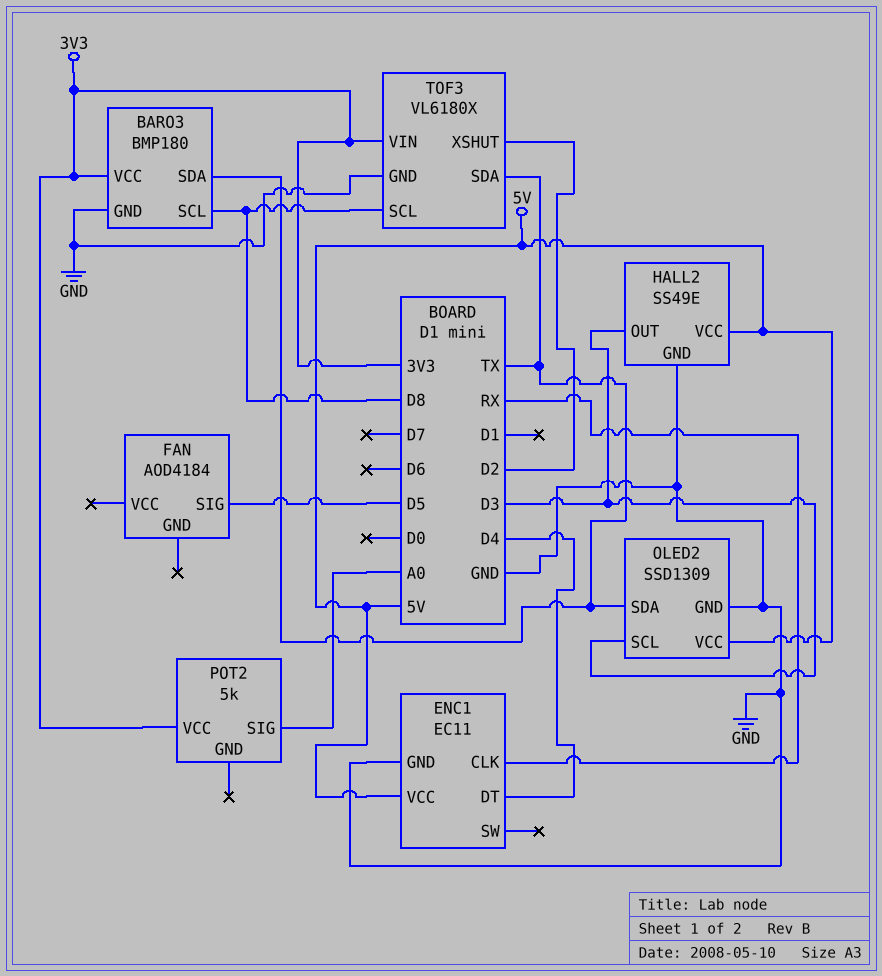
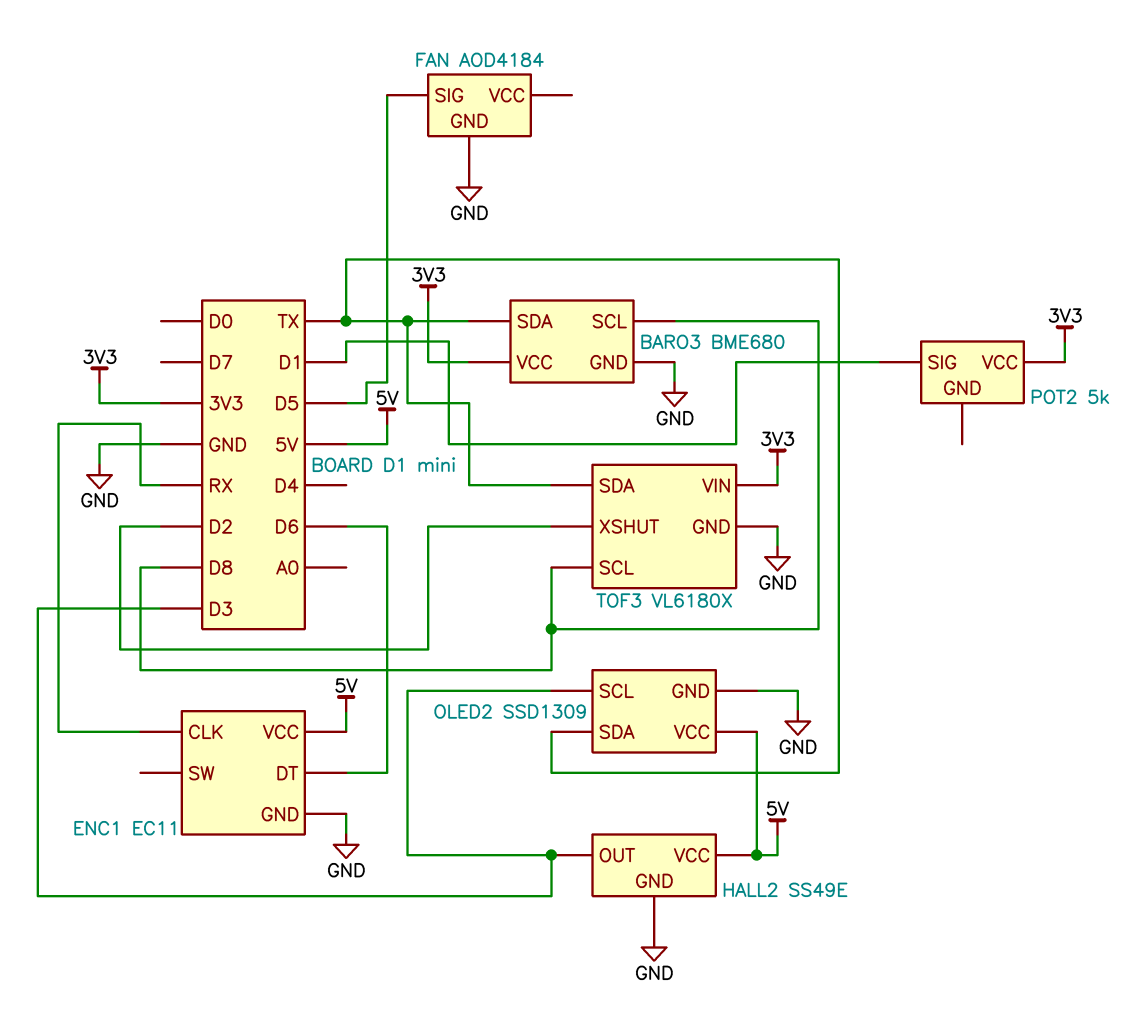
BARO3: BMP180 -> BME680
ENC1 pin DT: D4 -> D6
FAN pin GND: none -> GND
POT2 pin SIG: A0 -> D1

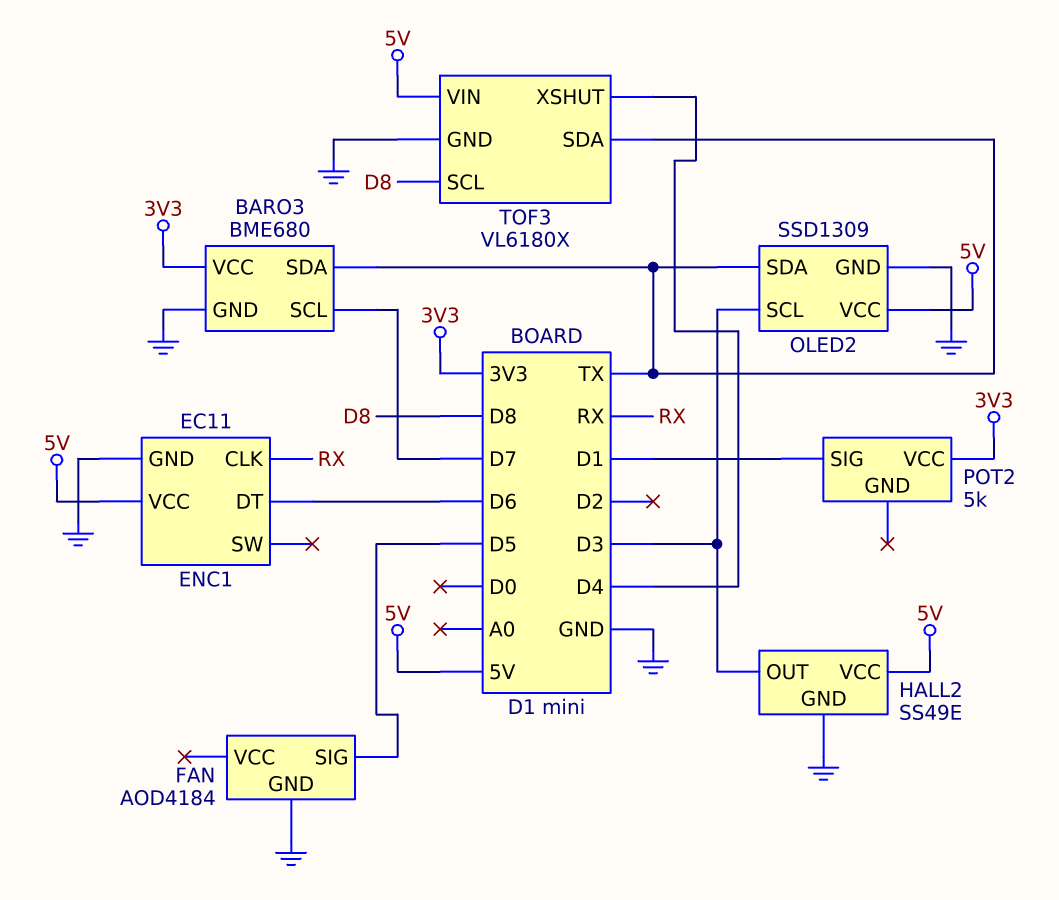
BARO3 pin SCL: D8 -> D7
TOF3 pin VIN: 3V3 -> 5V
TOF3 pin XSHUT: D2 -> D4

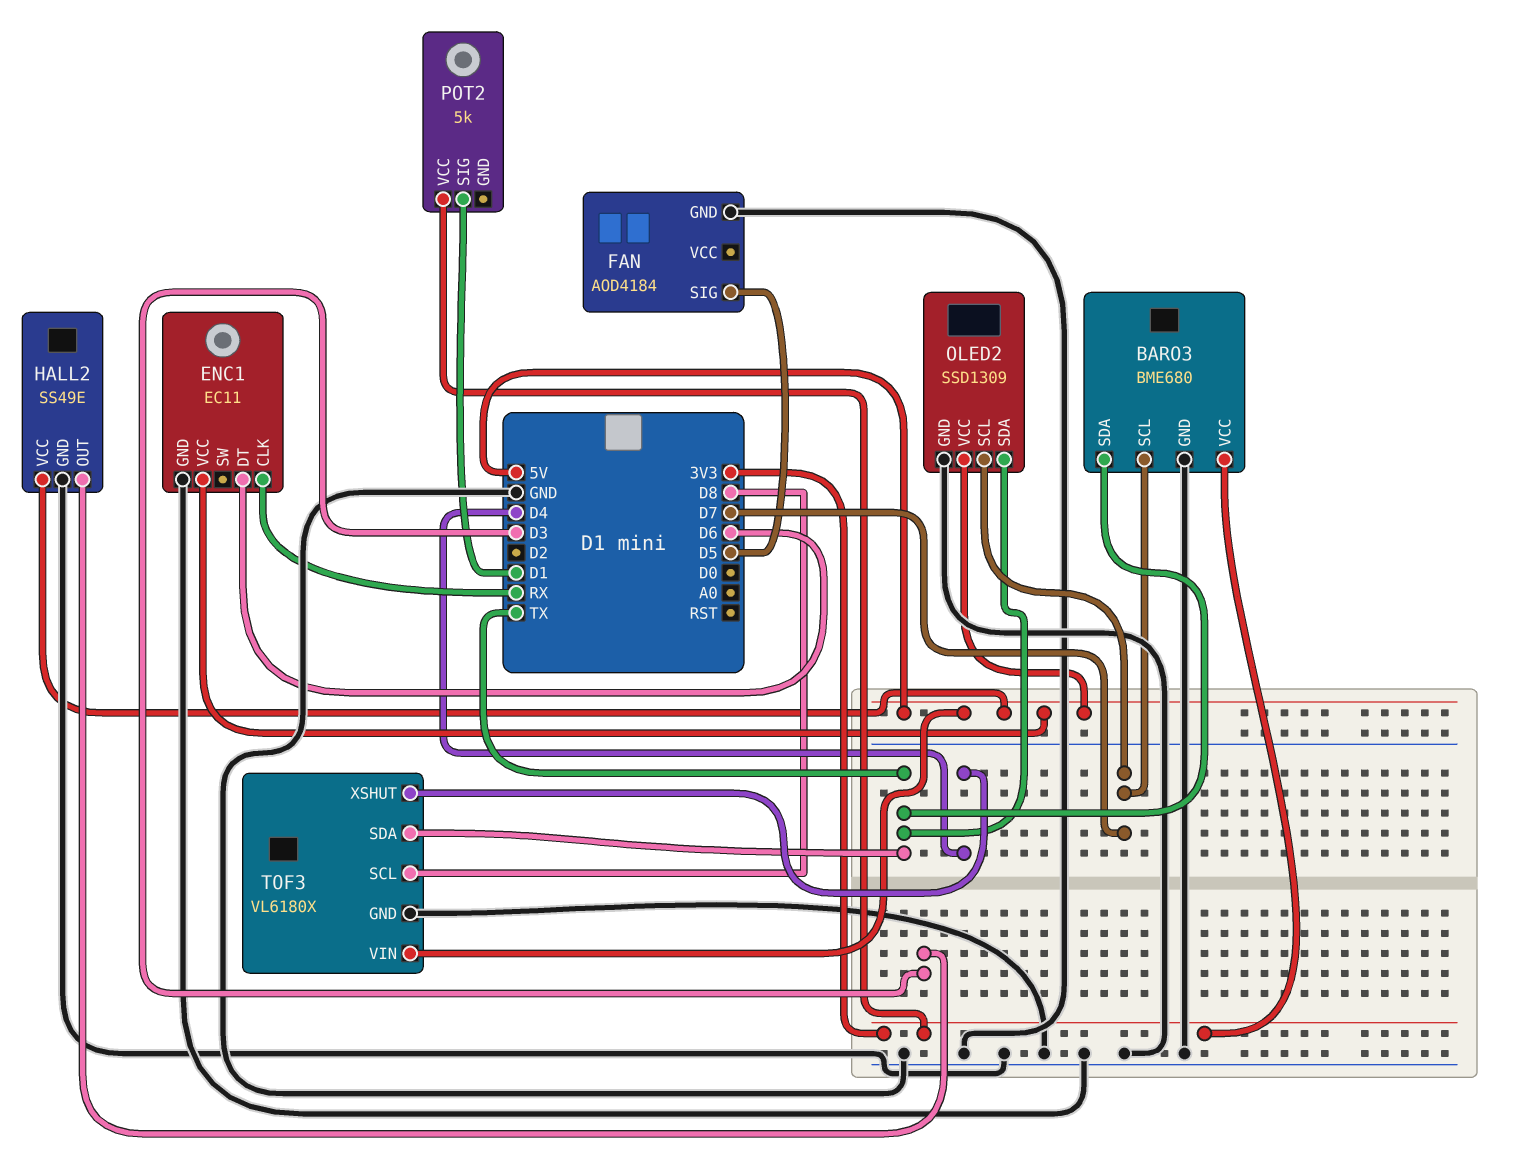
OLED2 pin SCL: D3 -> D7

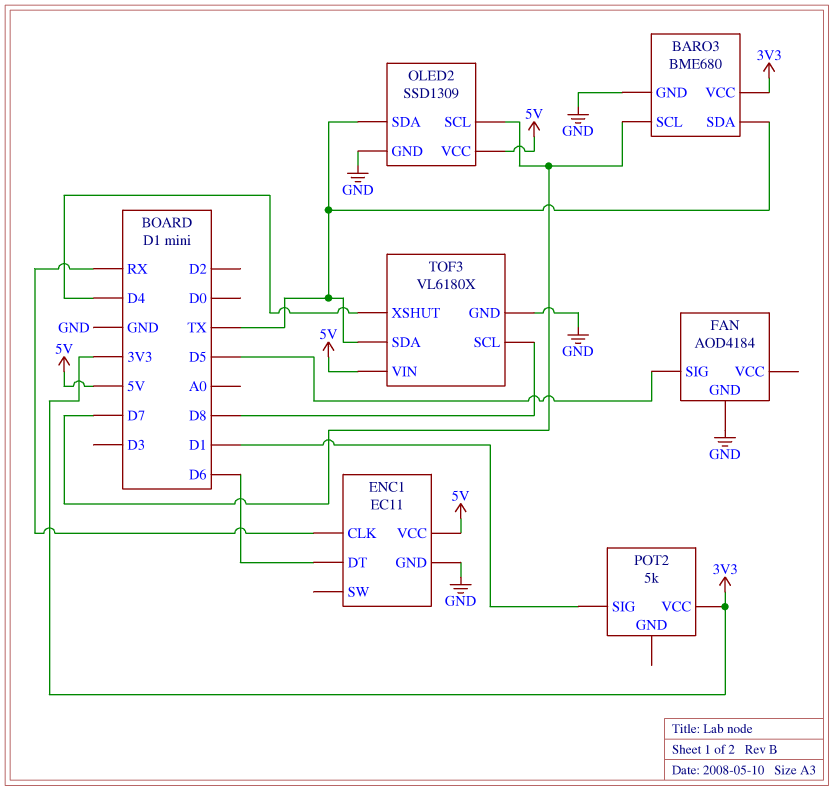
HALL2: SS49E -> none
HALL2 pin GND: GND -> none
HALL2 pin OUT: D3 -> none
HALL2 pin VCC: 5V -> none

